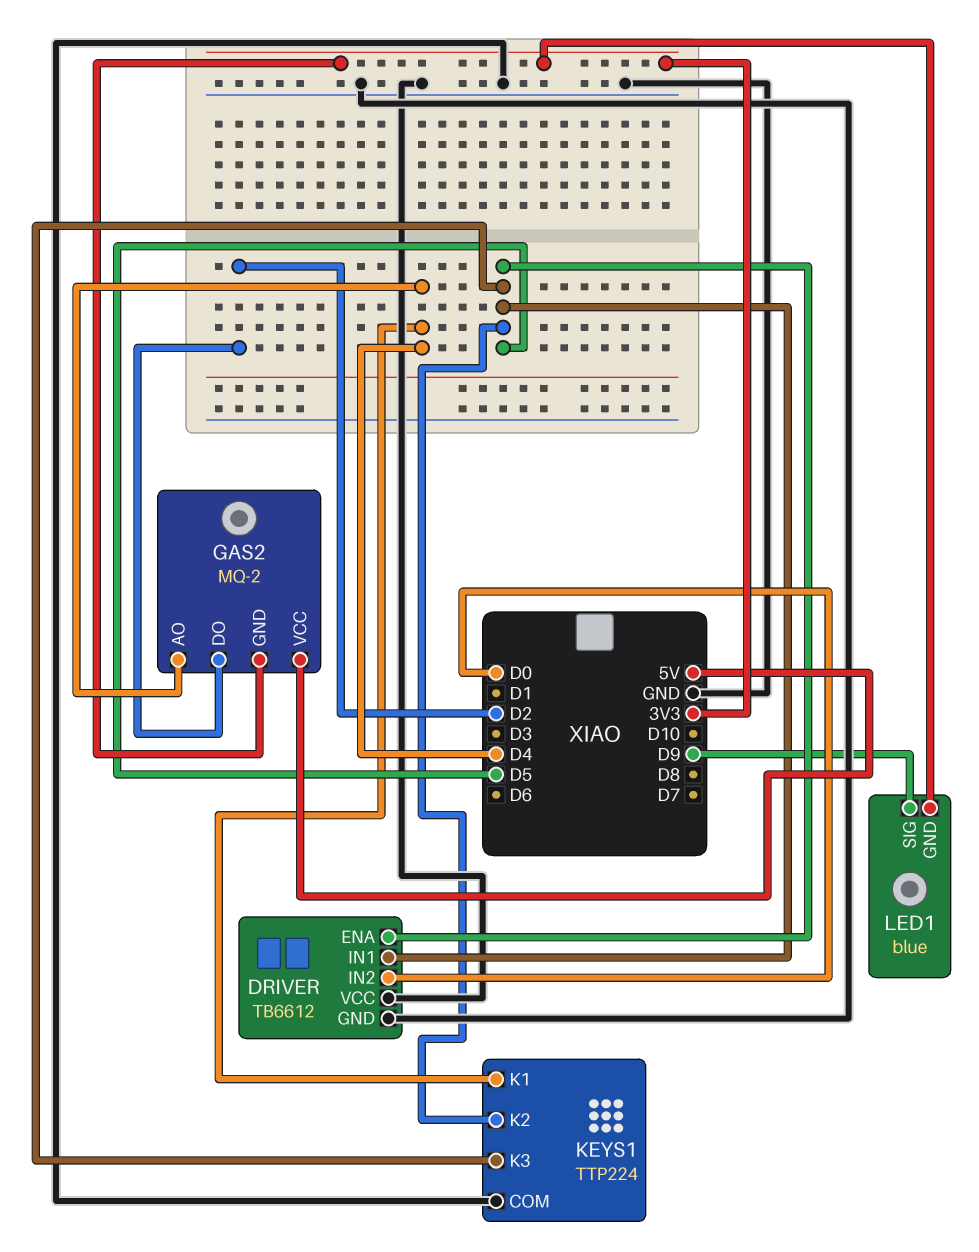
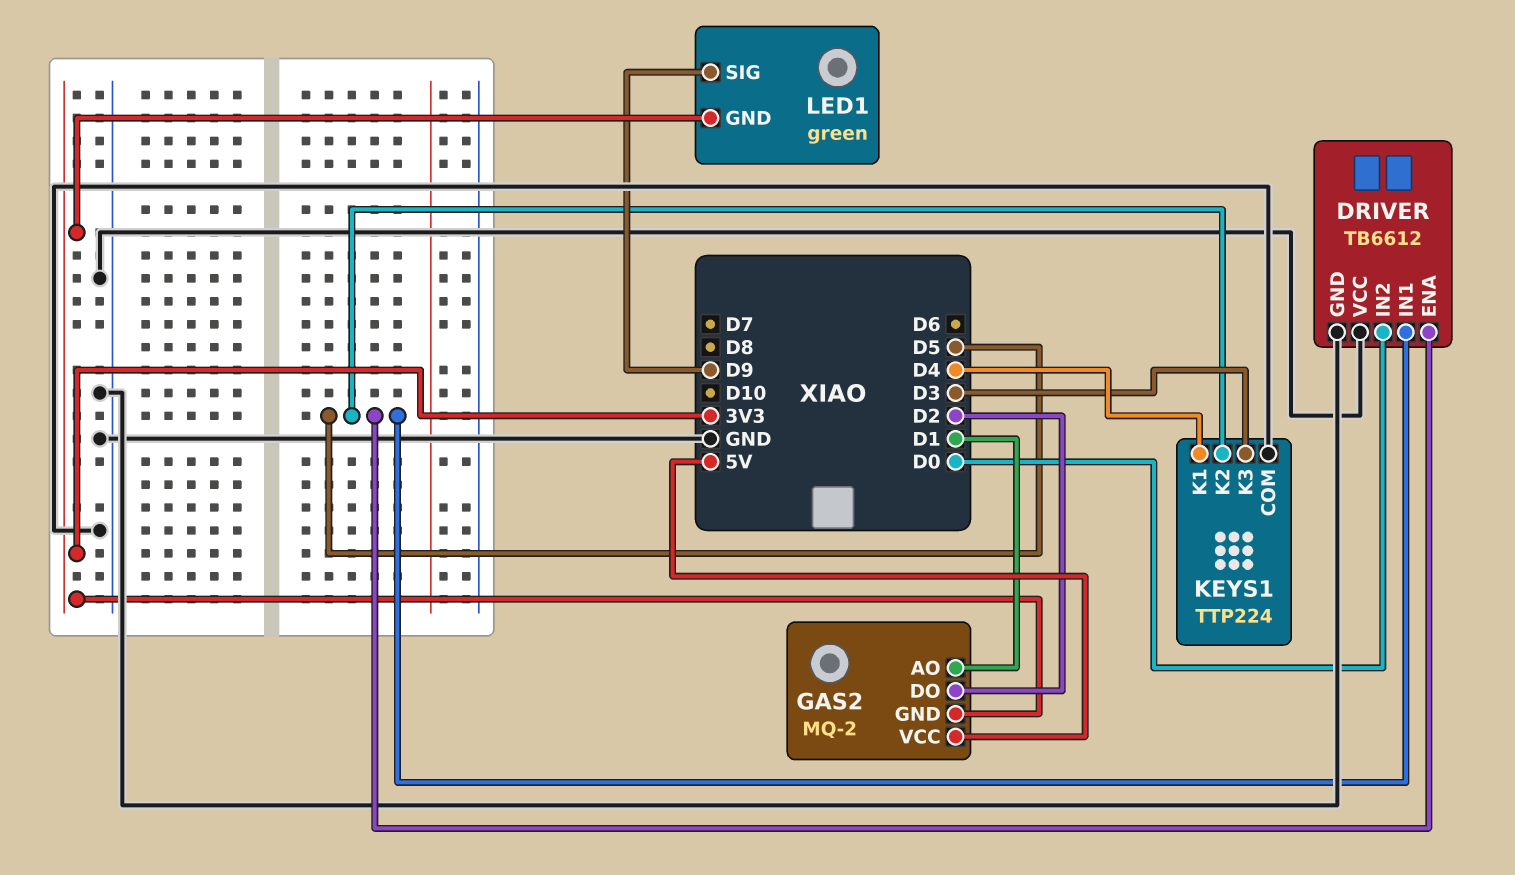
GAS2 pin AO: D4 -> D1
KEYS1 pin K3: D5 -> D3
LED1: blue -> green

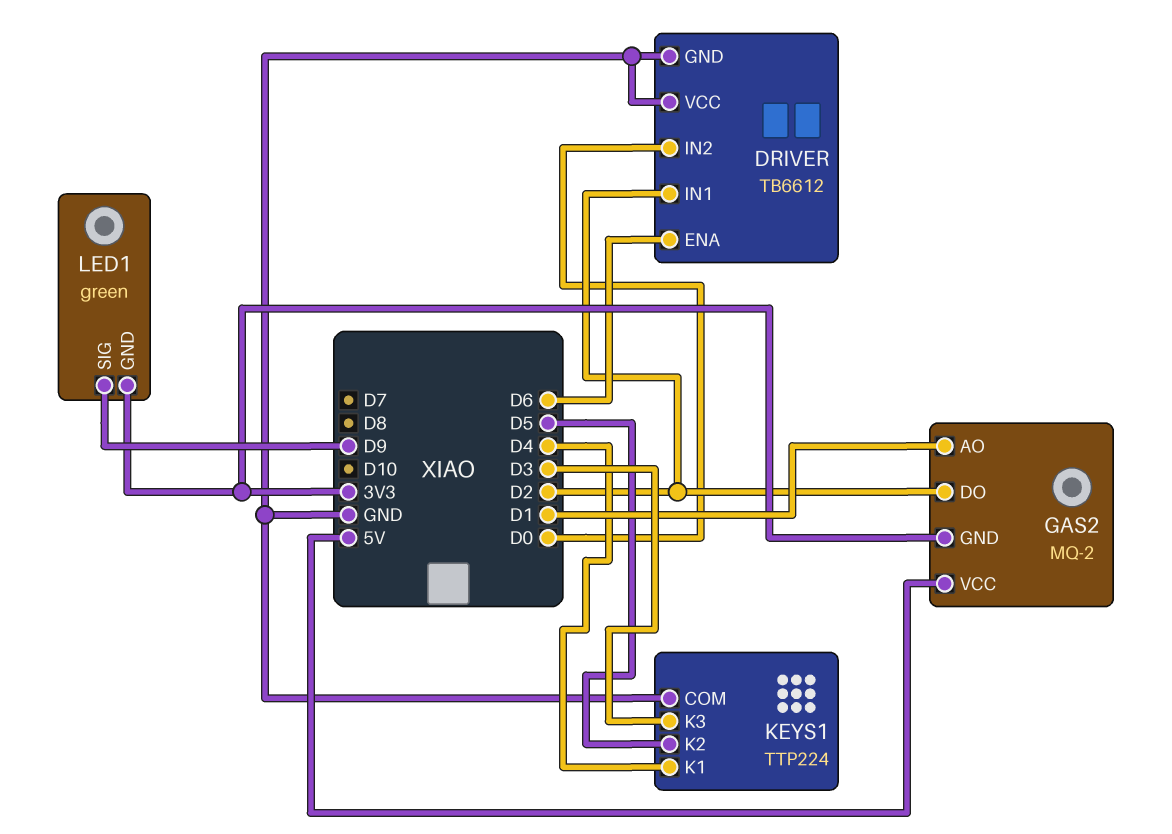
DRIVER pin ENA: D5 -> D6
DRIVER pin IN1: D5 -> D2

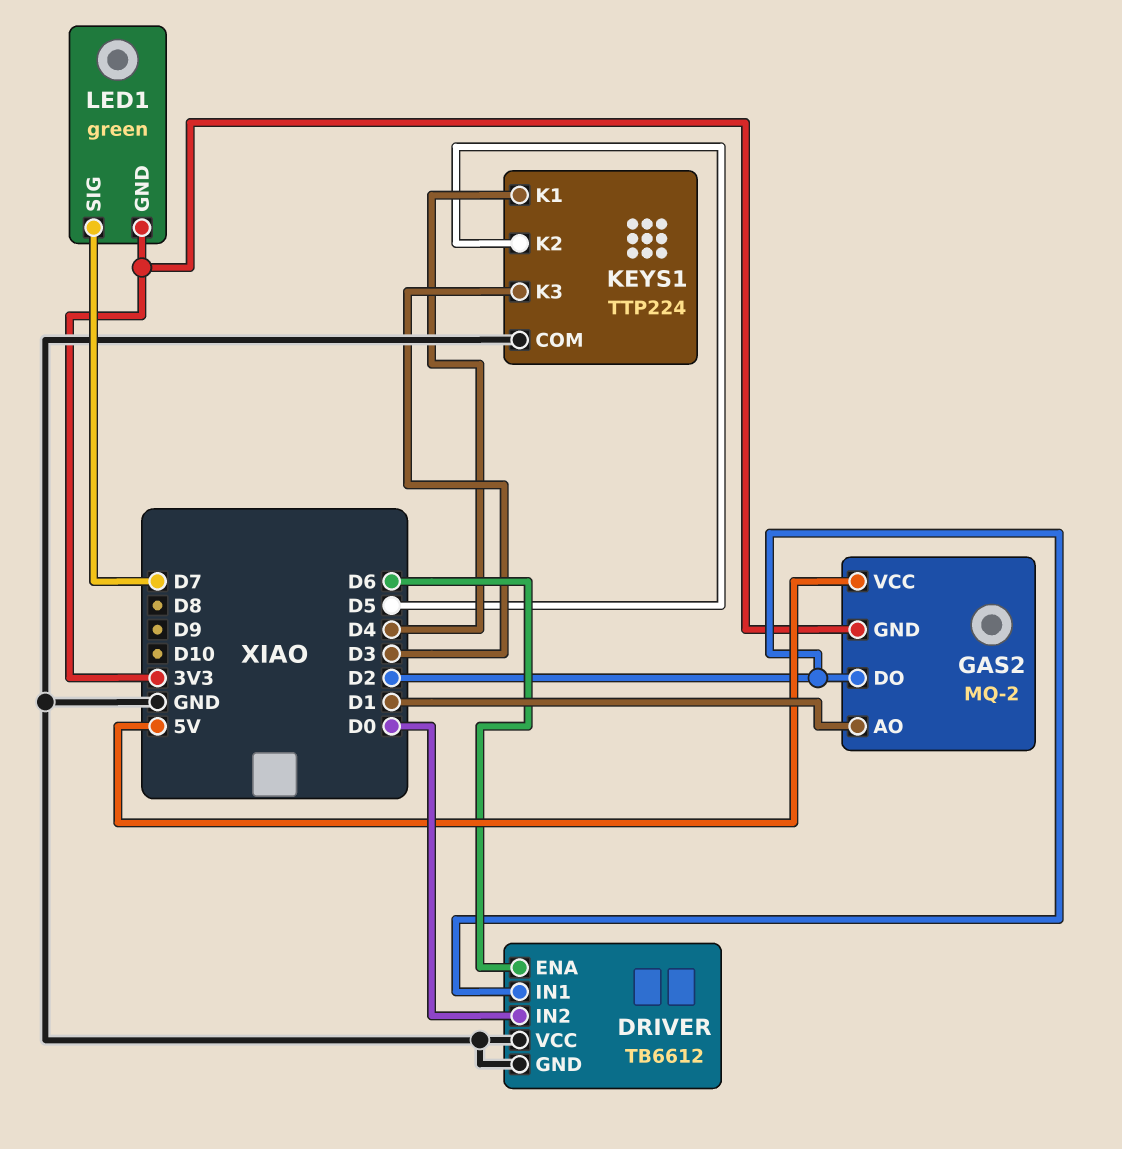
LED1 pin SIG: D9 -> D7

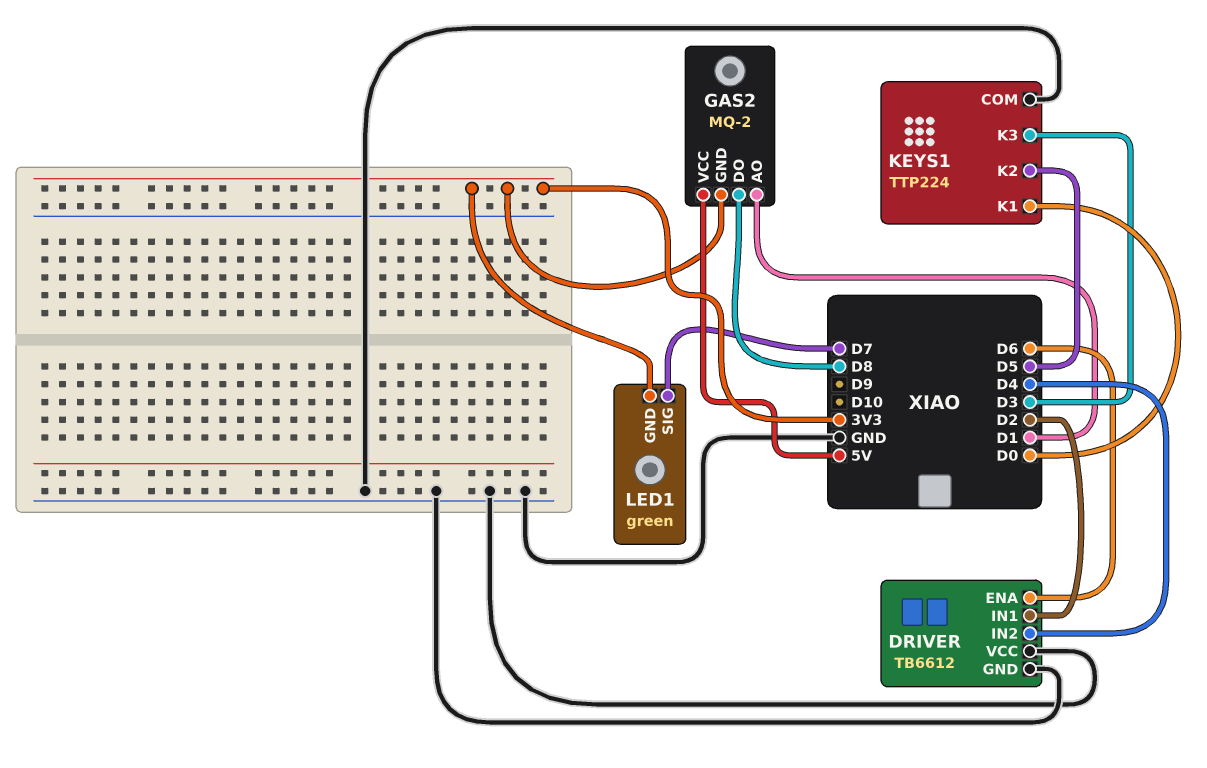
DRIVER pin IN2: D0 -> D4
GAS2 pin DO: D2 -> D8
KEYS1 pin K1: D4 -> D0

